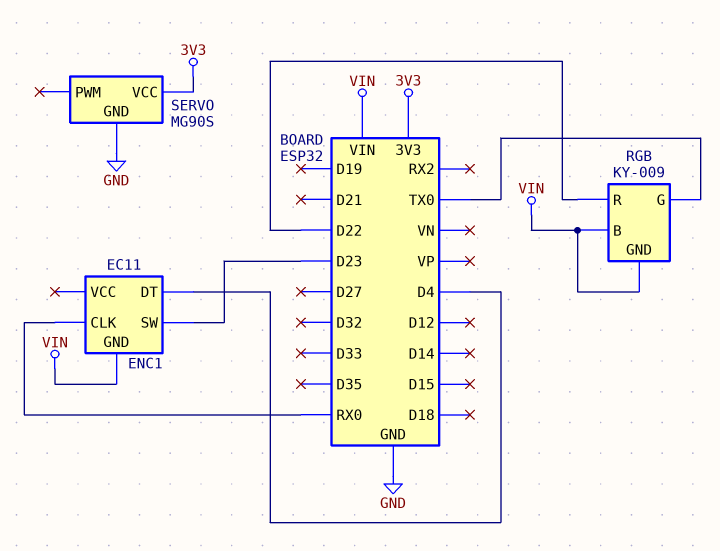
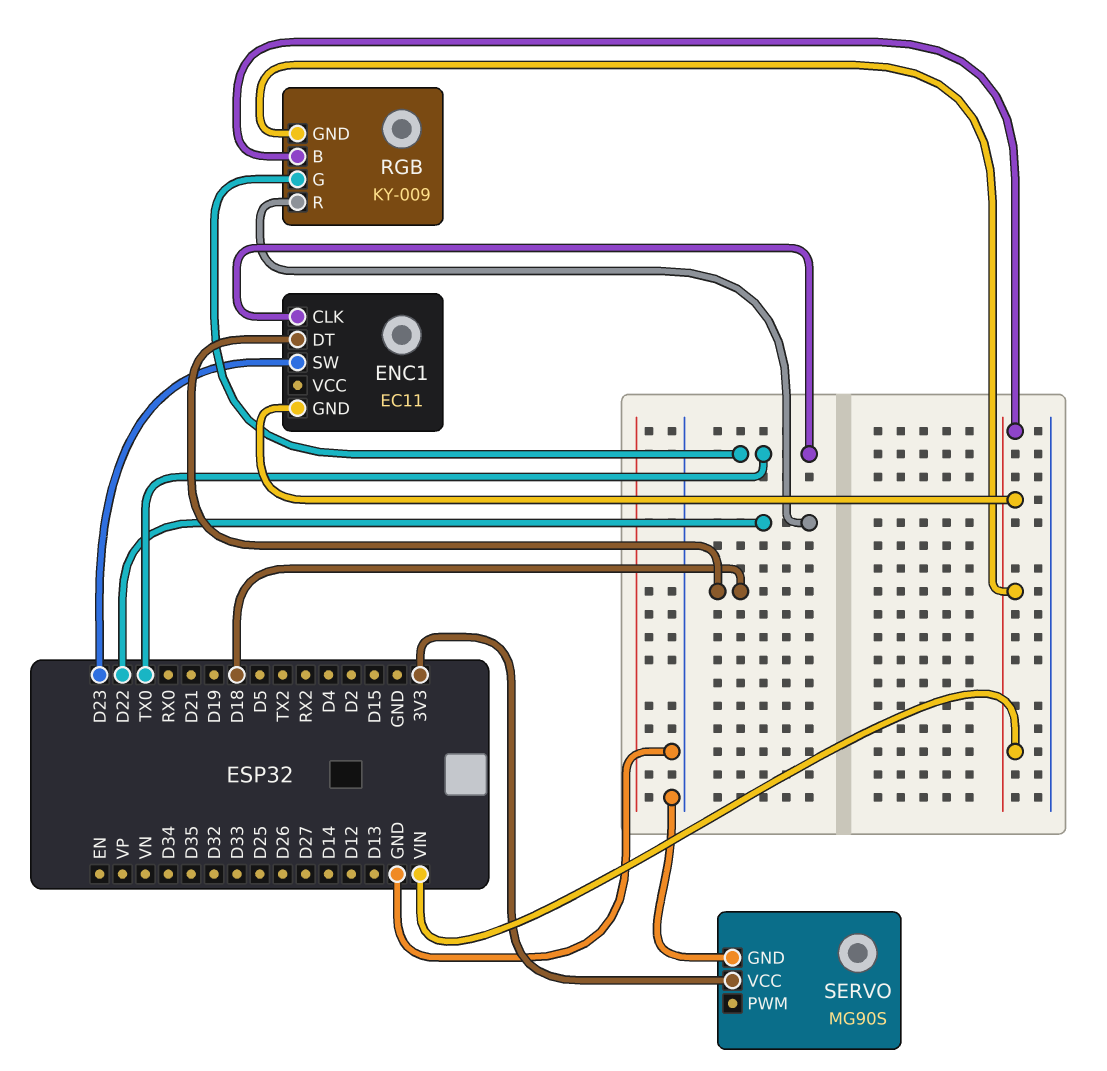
ENC1 pin CLK: RX0 -> TX0
ENC1 pin DT: D4 -> D18

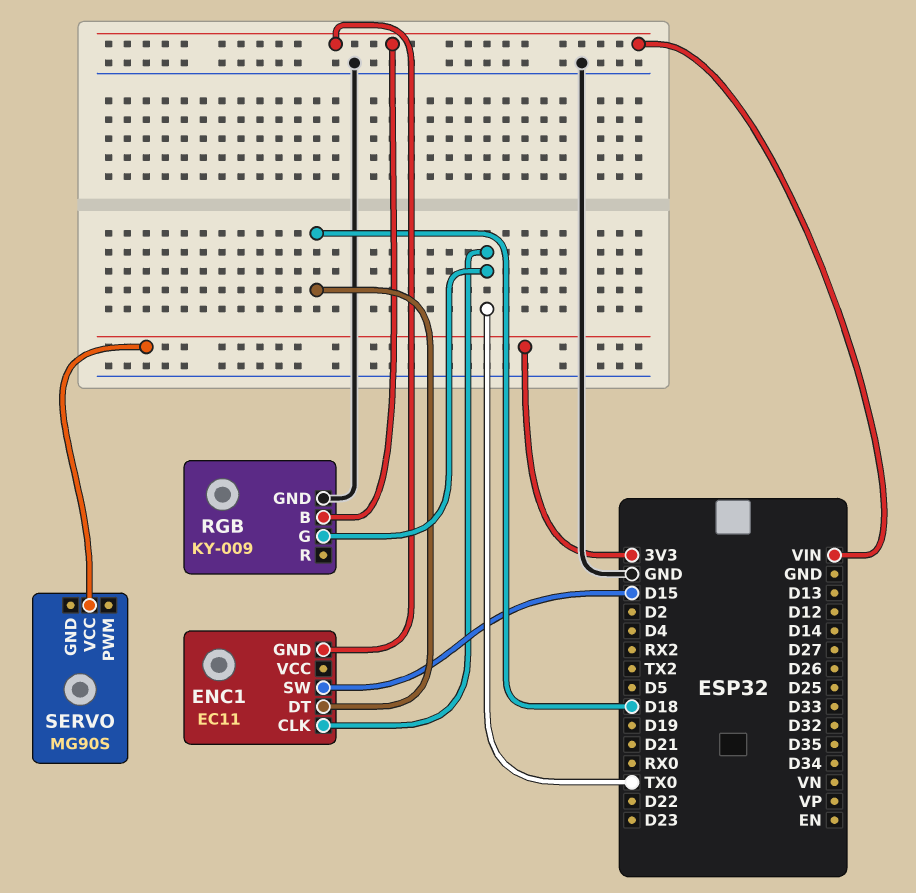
ENC1 pin SW: D23 -> D15
RGB pin GND: VIN -> GND
RGB pin R: D22 -> none
SERVO pin GND: GND -> none

